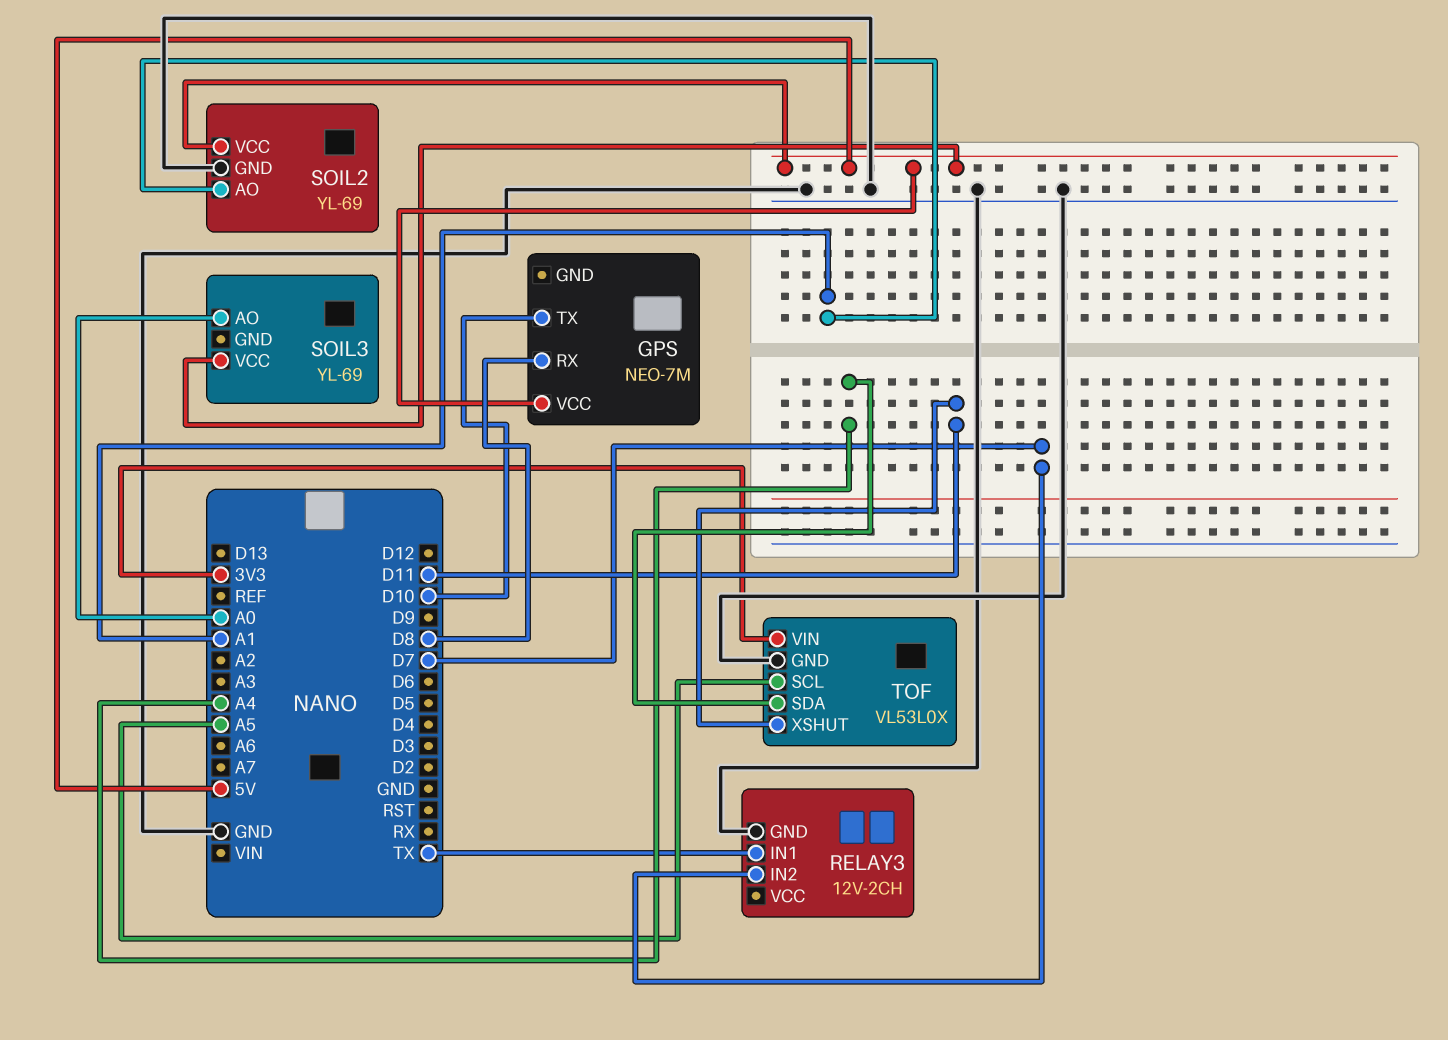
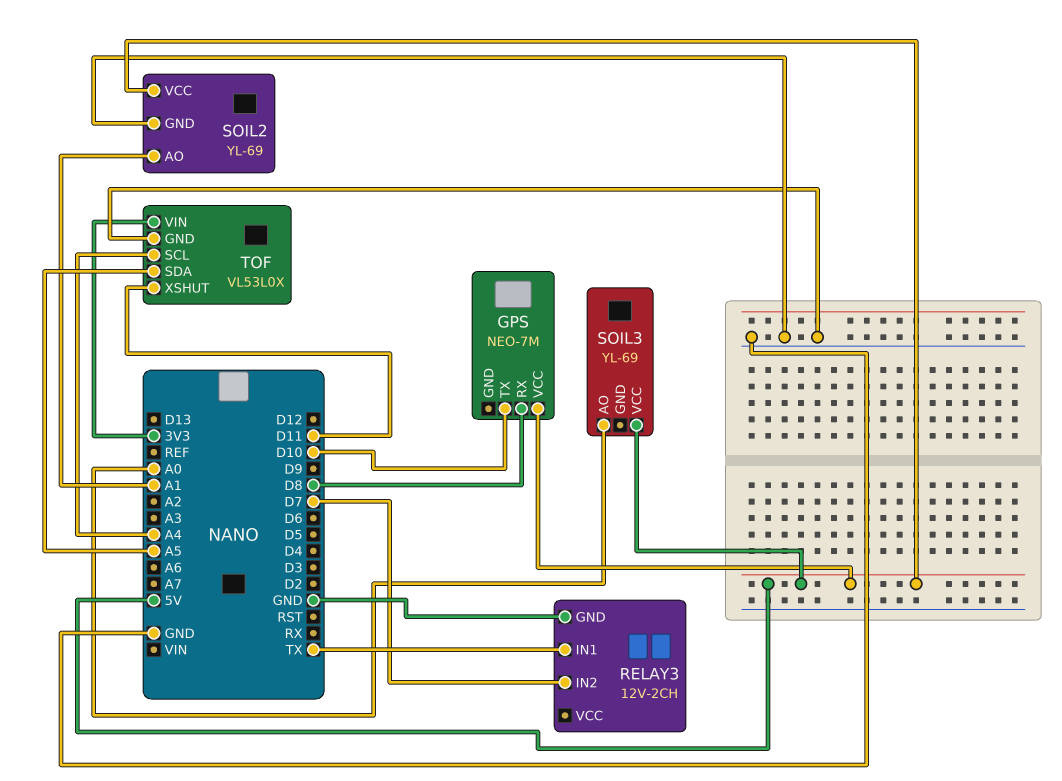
TOF pin SCL: A5 -> A4
TOF pin SDA: A4 -> A5

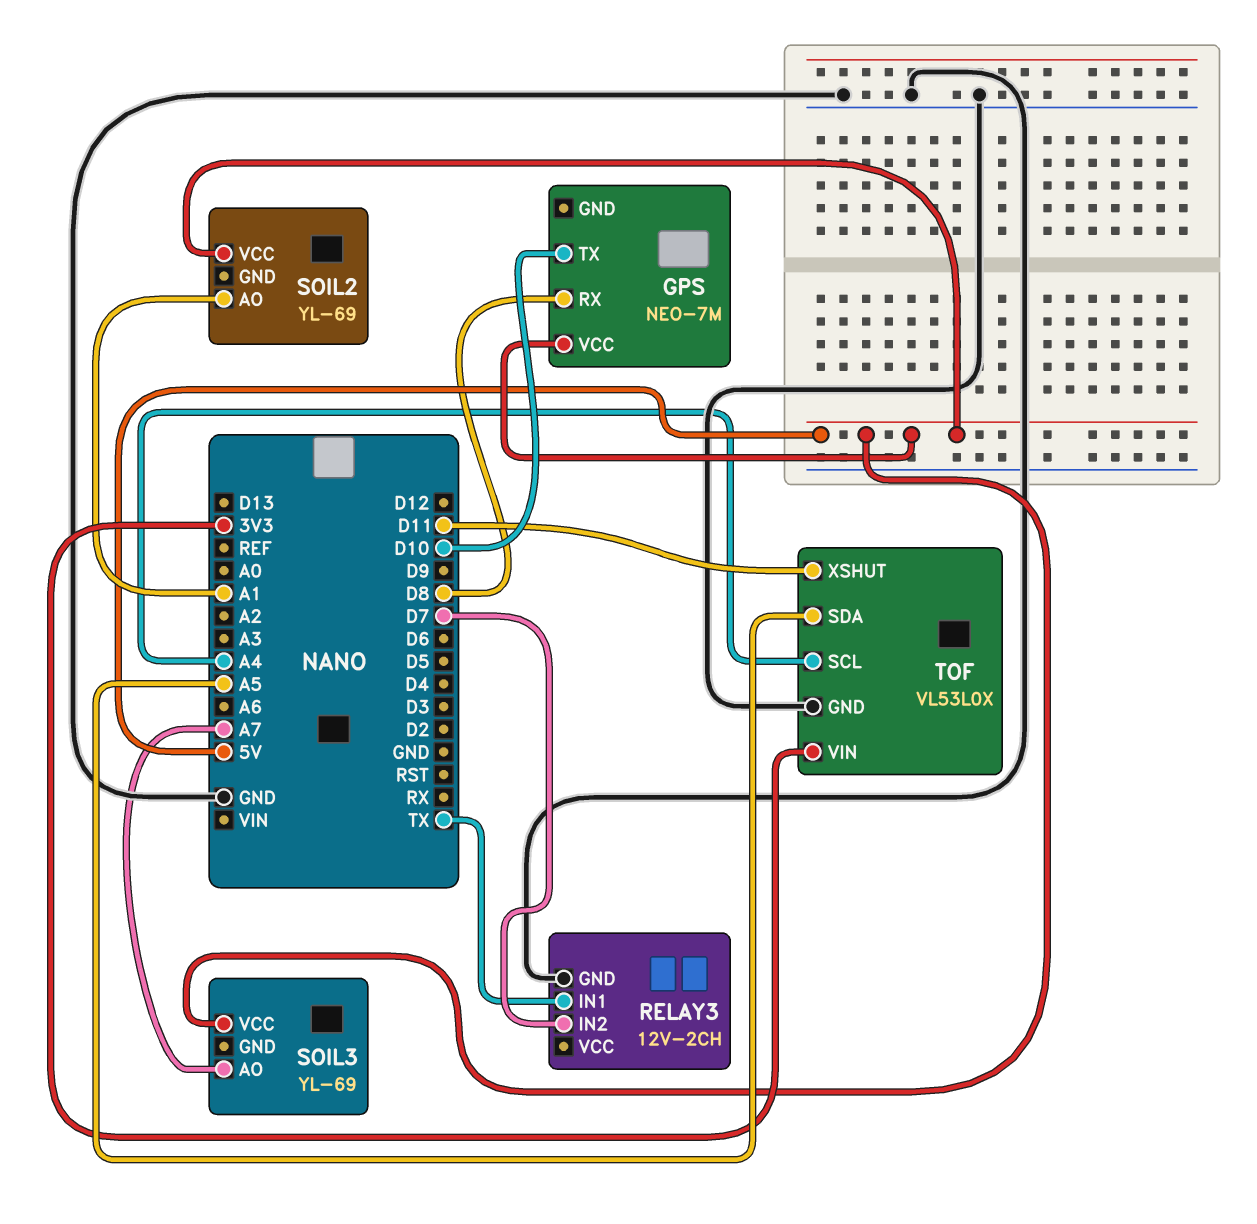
SOIL2 pin GND: GND -> none
SOIL3 pin AO: A0 -> A7

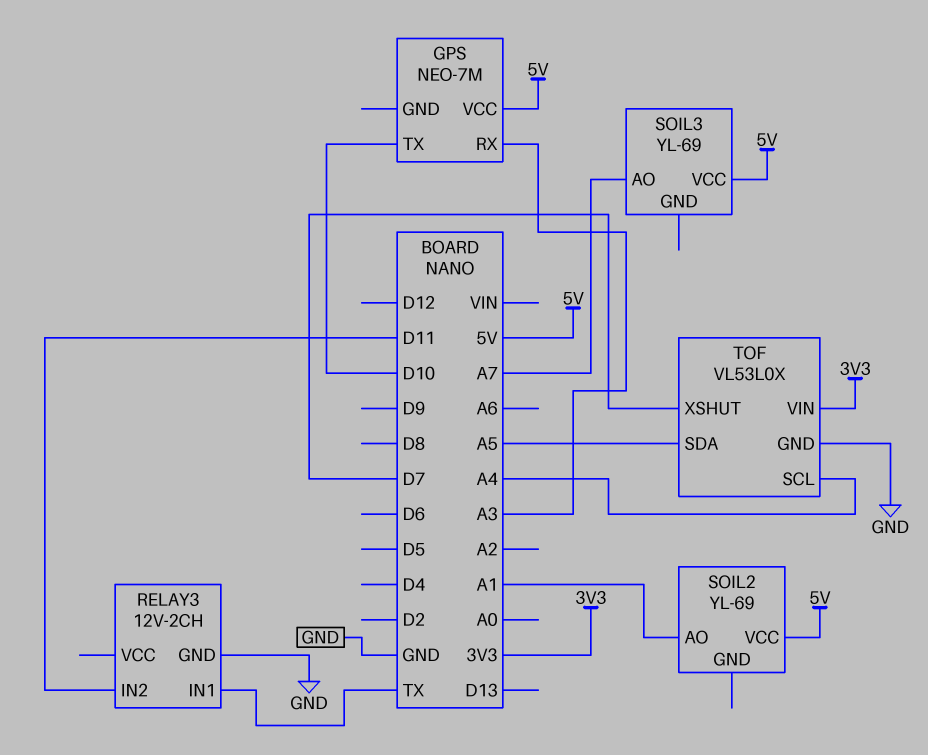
GPS pin RX: D8 -> A3
RELAY3 pin IN2: D7 -> D11
TOF pin XSHUT: D11 -> D7

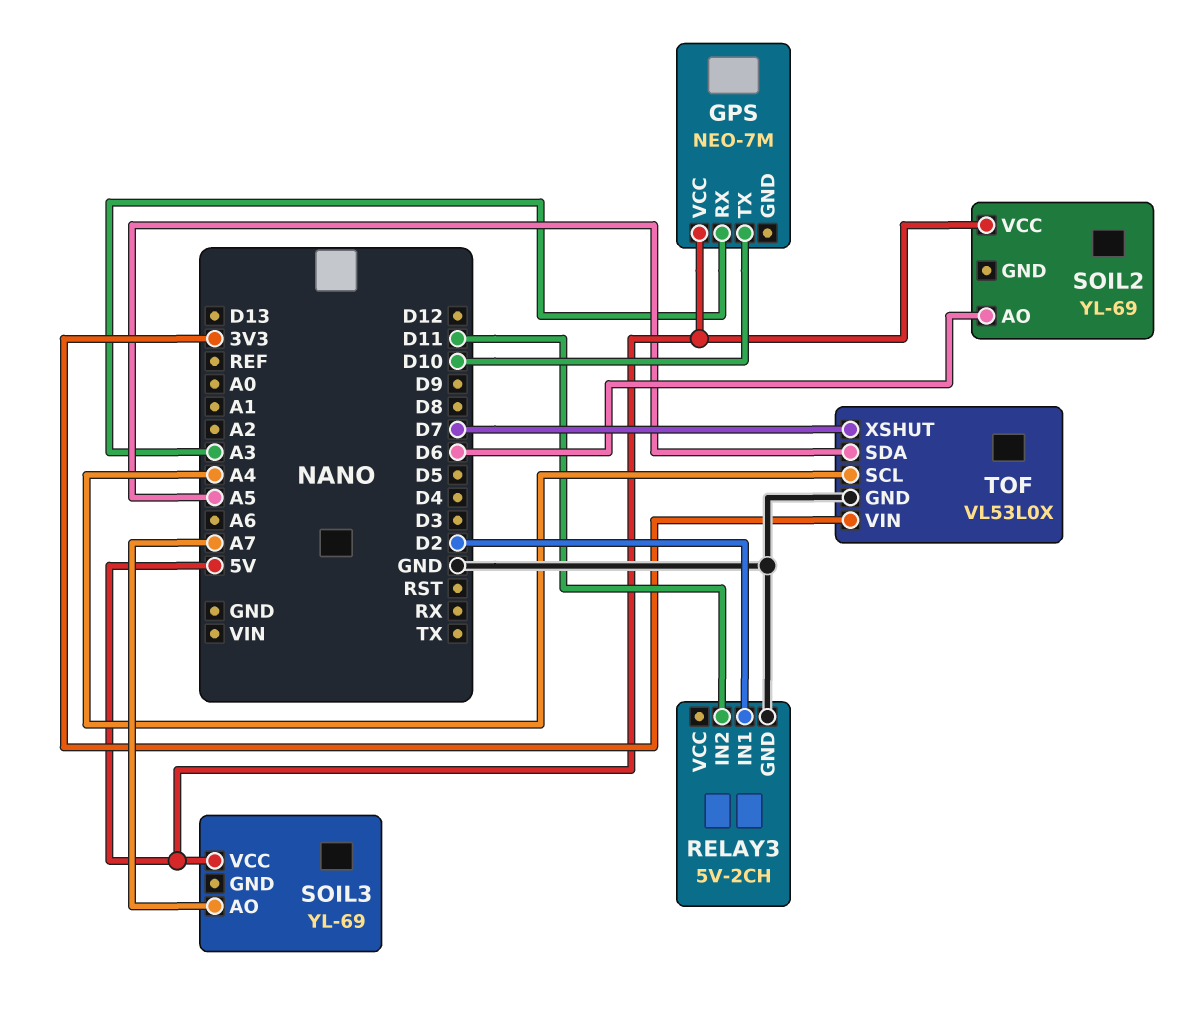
RELAY3: 12V-2CH -> 5V-2CH
RELAY3 pin IN1: TX -> D2
SOIL2 pin AO: A1 -> D6

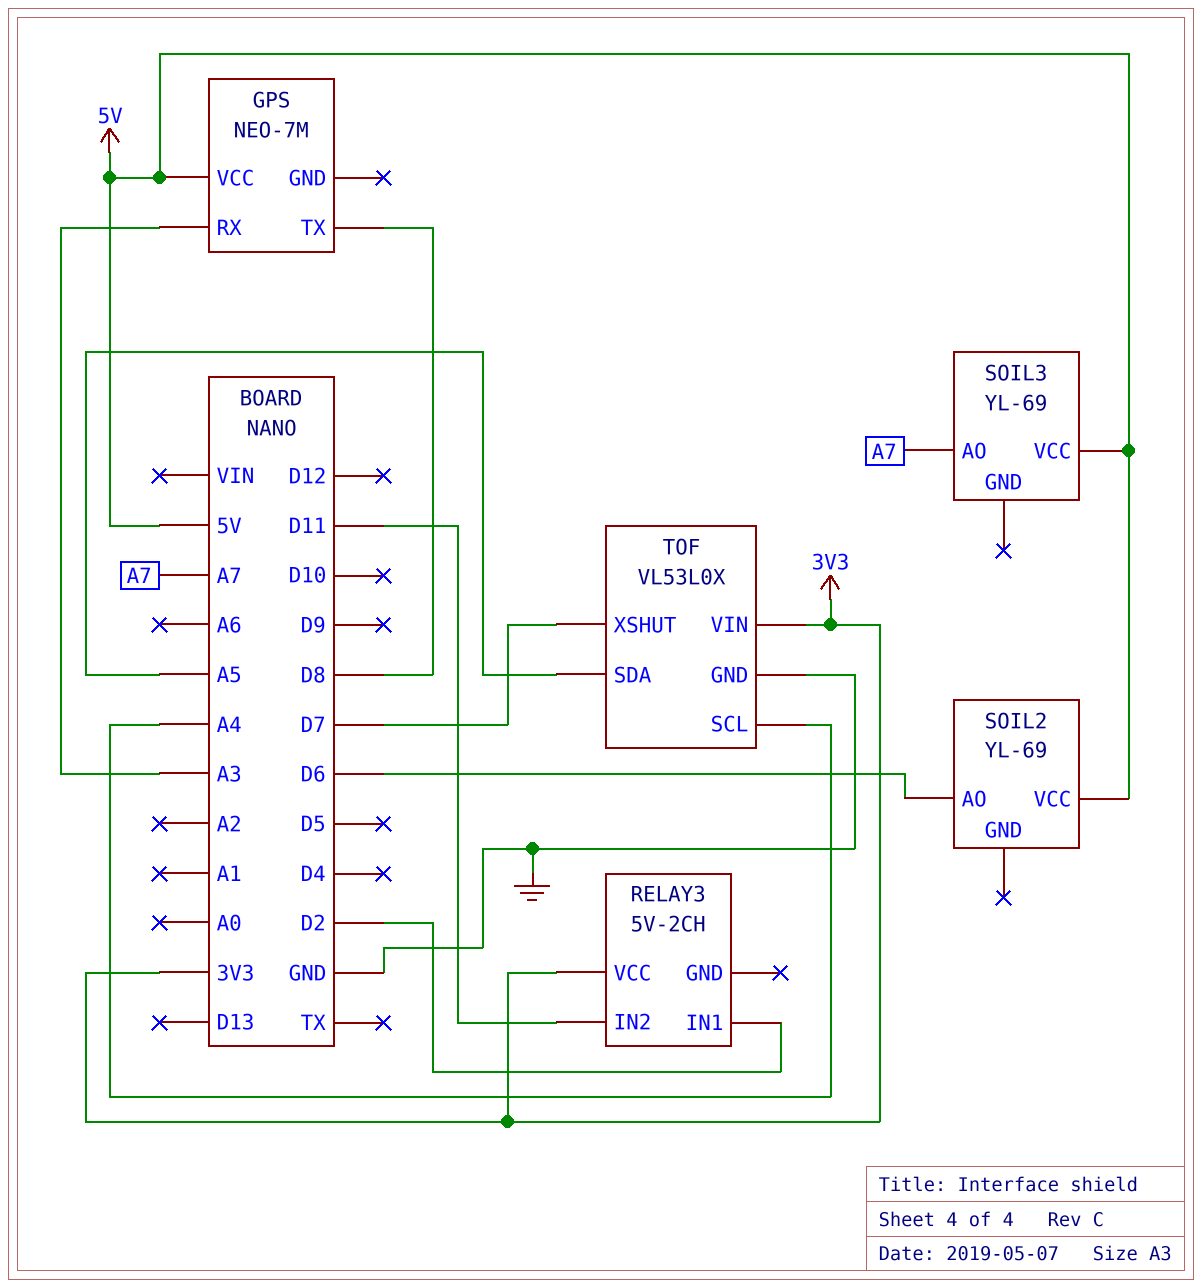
GPS pin TX: D10 -> D8
RELAY3 pin GND: GND -> none
RELAY3 pin VCC: none -> 3V3

